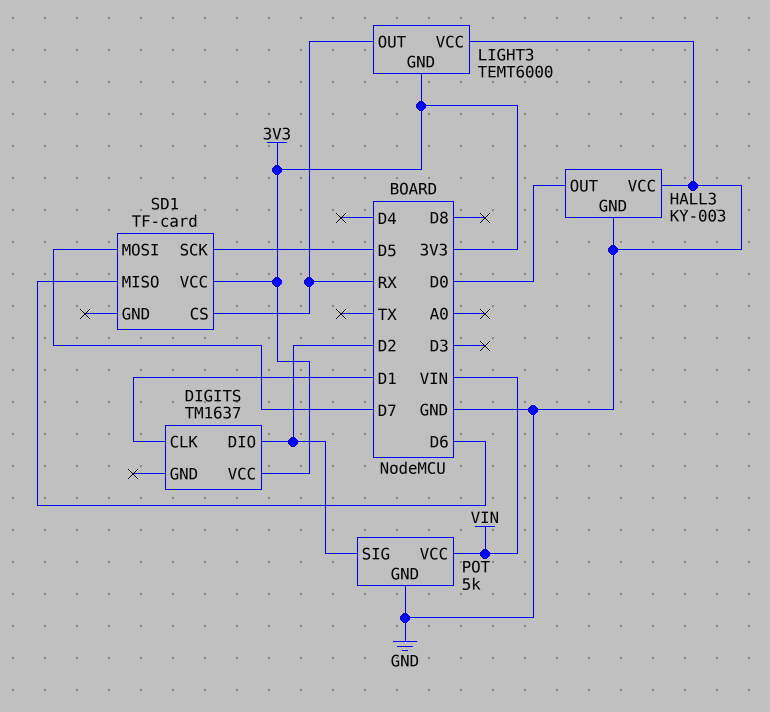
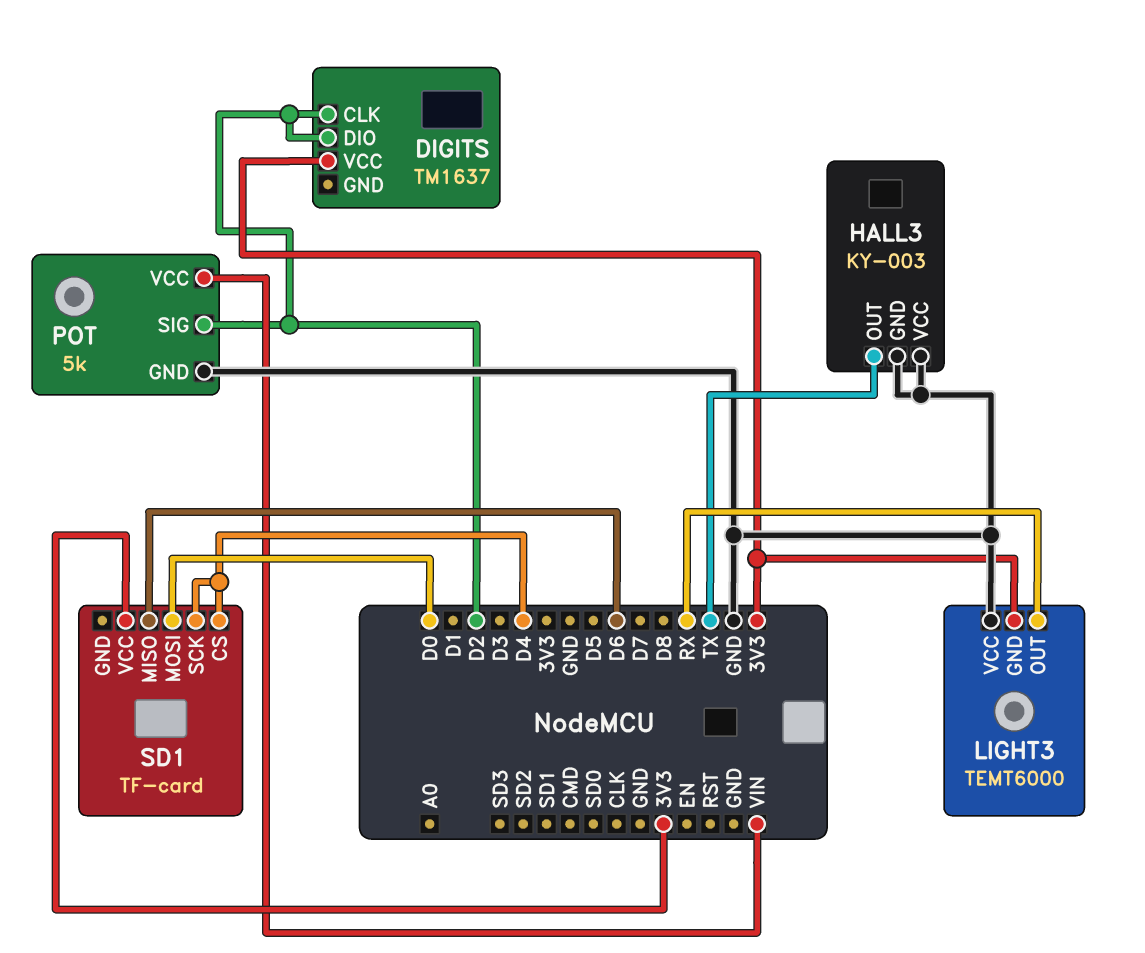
DIGITS pin CLK: D1 -> D2
HALL3 pin OUT: D0 -> TX
SD1 pin CS: RX -> D4
SD1 pin MOSI: D7 -> D0
SD1 pin SCK: D5 -> D4

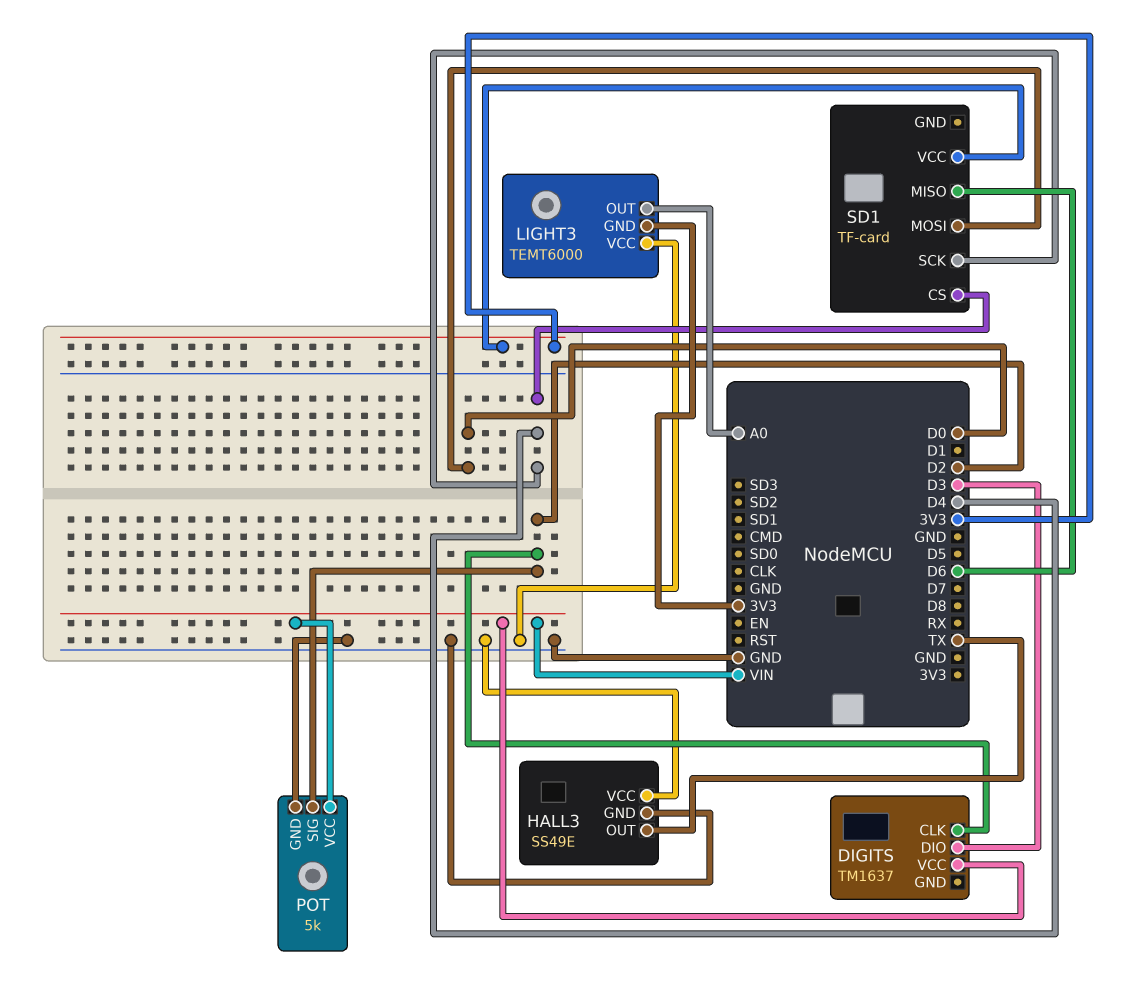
DIGITS pin DIO: D2 -> D3
DIGITS pin VCC: 3V3 -> VIN
HALL3: KY-003 -> SS49E
LIGHT3 pin OUT: RX -> A0

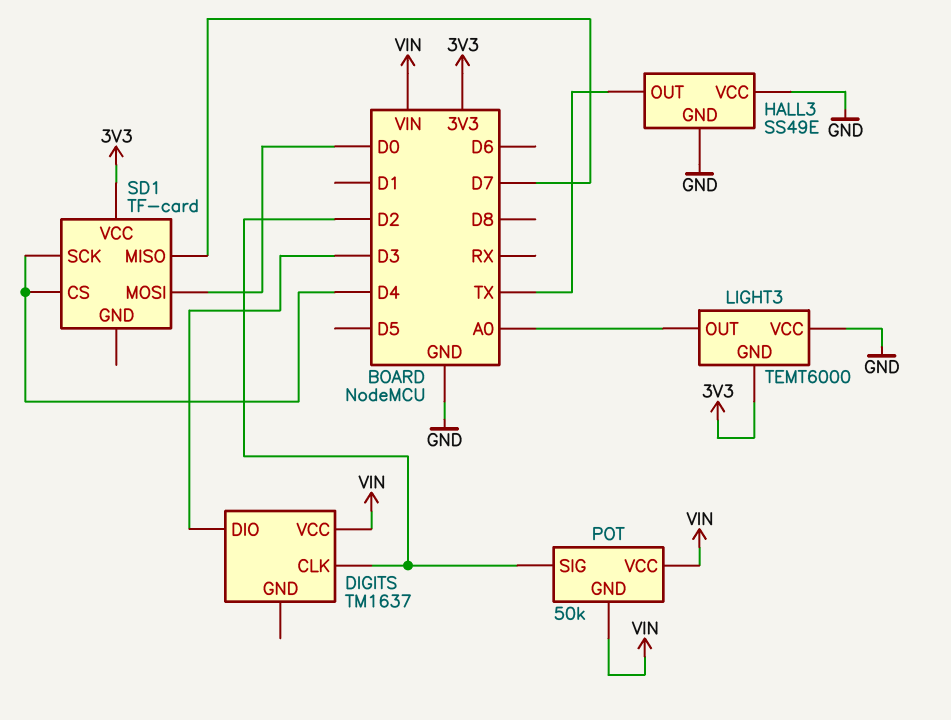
POT: 5k -> 50k
POT pin GND: GND -> VIN
SD1 pin MISO: D6 -> D7

